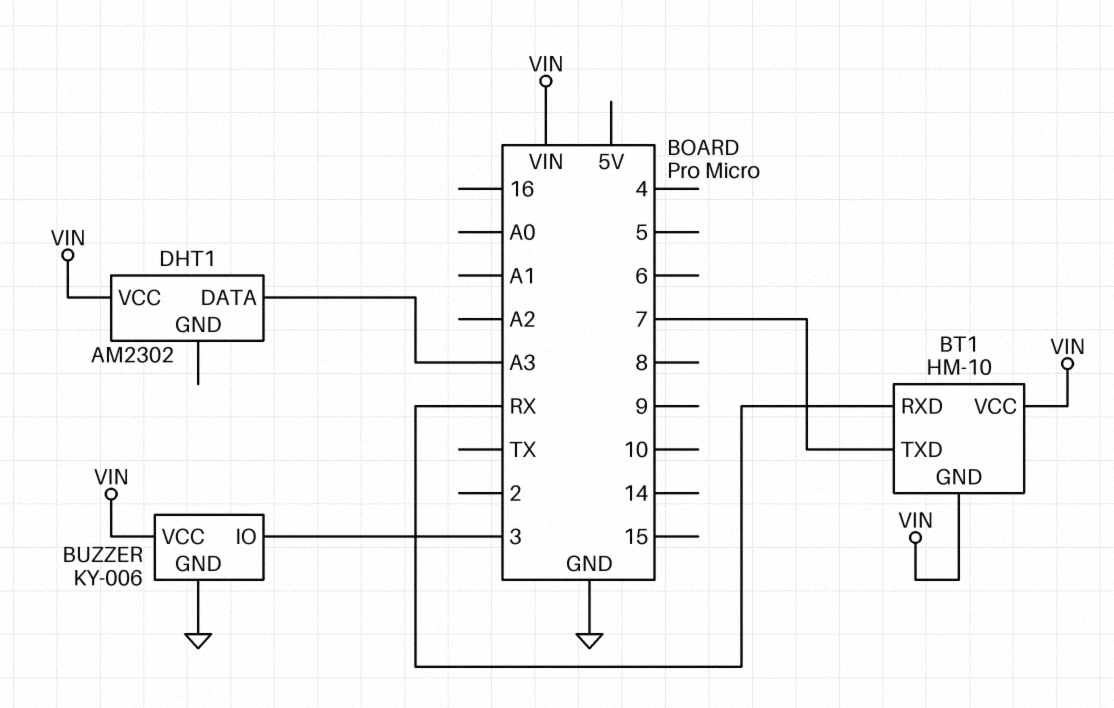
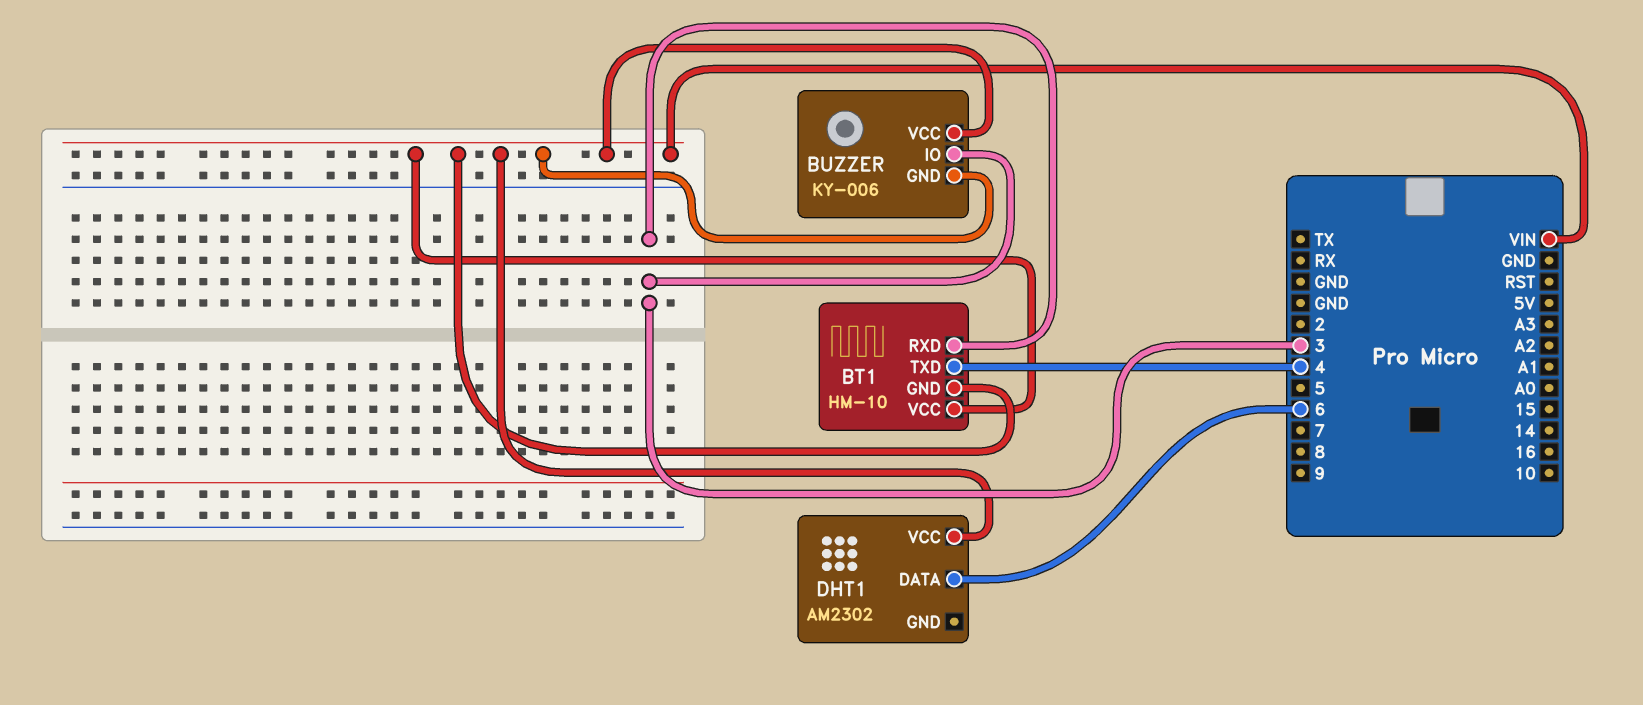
BT1 pin RXD: RX -> 3
BT1 pin TXD: 7 -> 4
BUZZER pin GND: GND -> VIN
DHT1 pin DATA: A3 -> 6

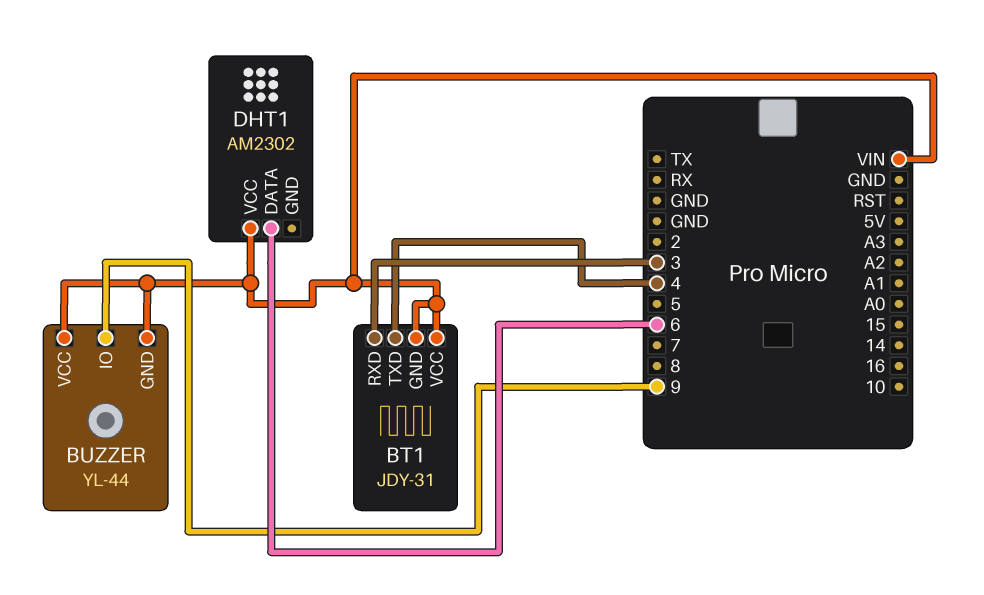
BT1: HM-10 -> JDY-31
BUZZER: KY-006 -> YL-44
BUZZER pin IO: 3 -> 9

